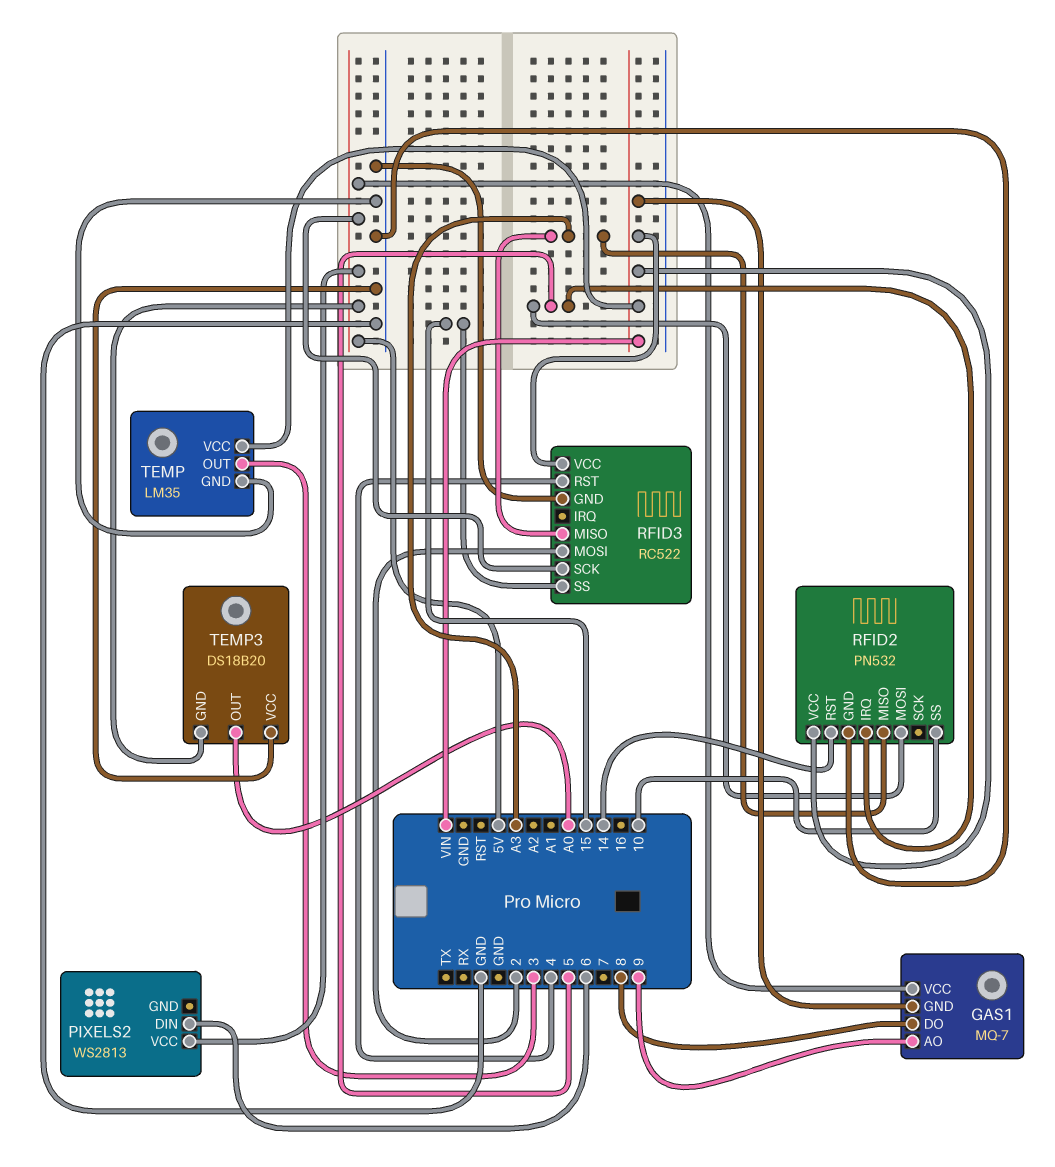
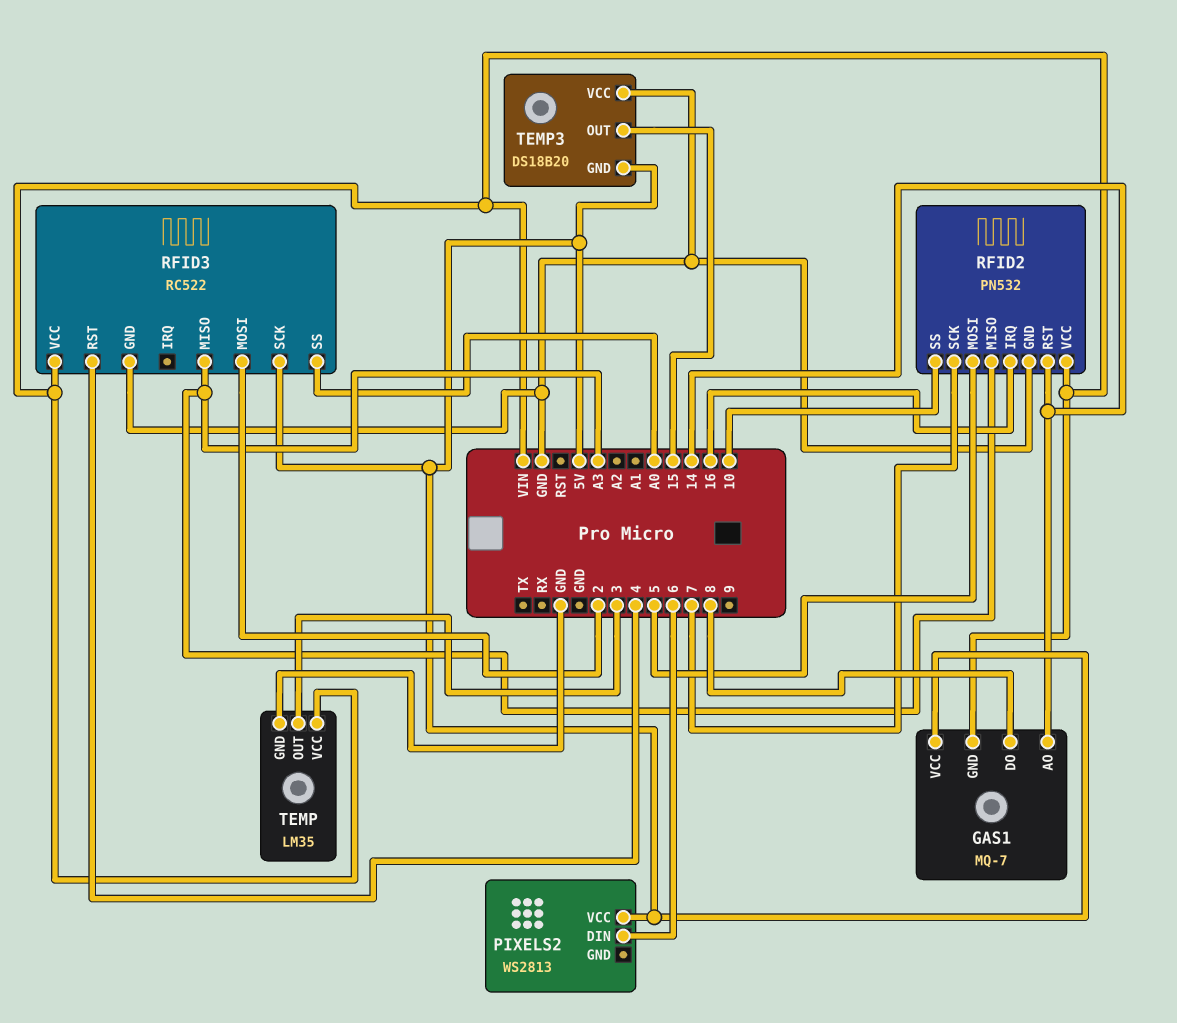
GAS1 pin AO: 9 -> 14
RFID2 pin IRQ: 5 -> 16
RFID2 pin SCK: none -> 7
RFID3 pin SS: 15 -> A0
TEMP3 pin OUT: A0 -> 15

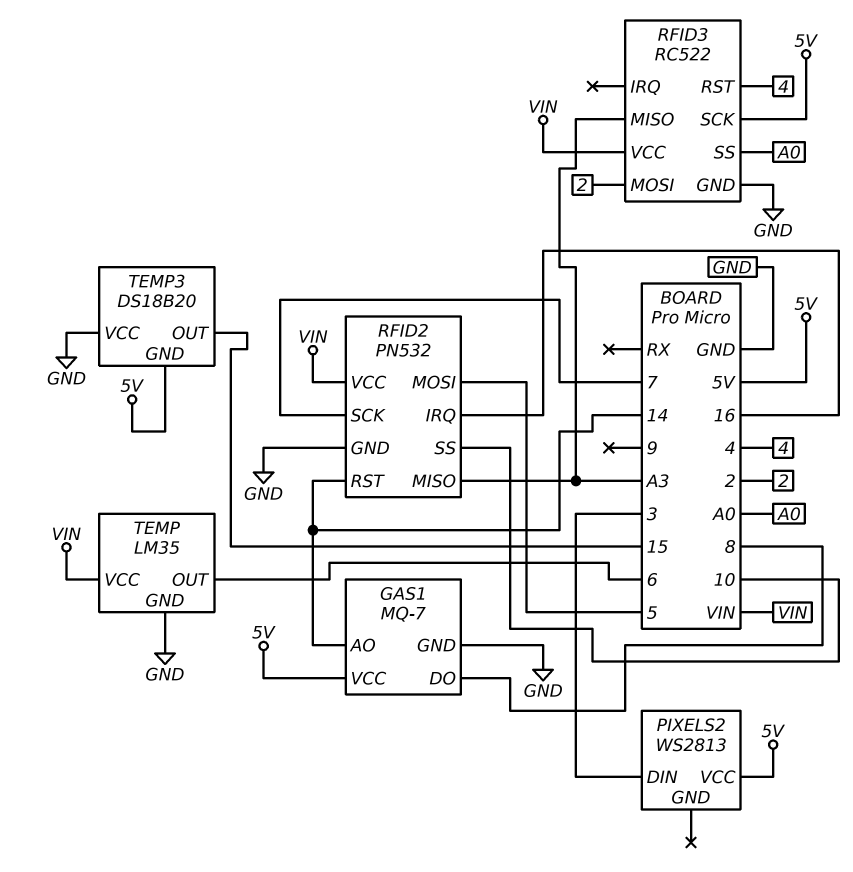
GAS1 pin GND: VIN -> GND
PIXELS2 pin DIN: 6 -> 3
TEMP pin OUT: 3 -> 6

